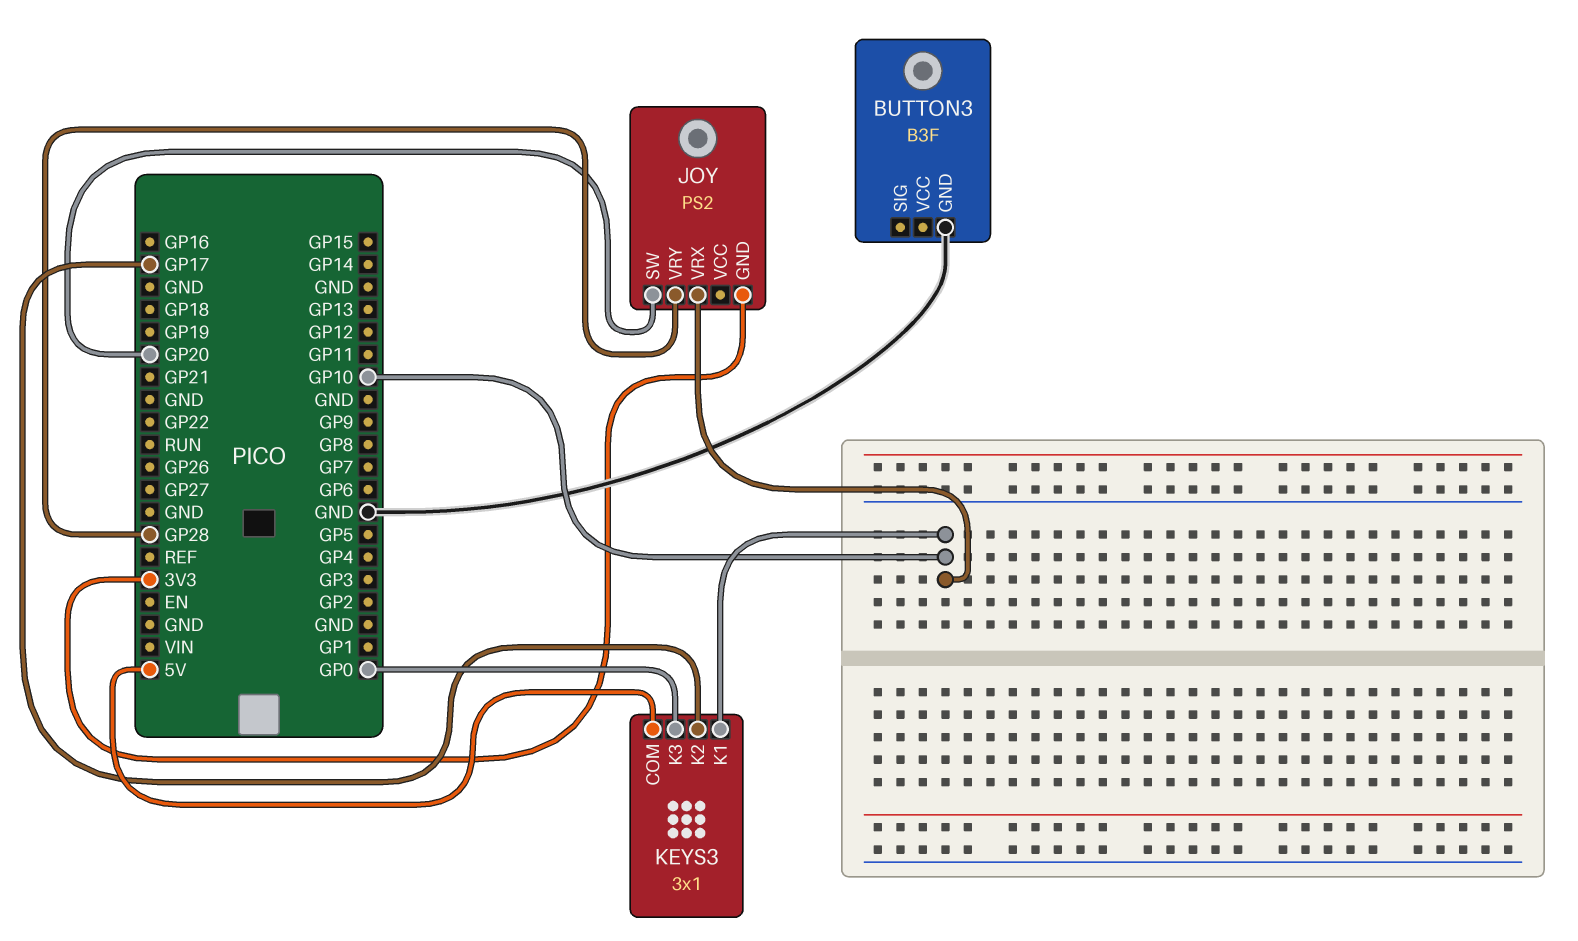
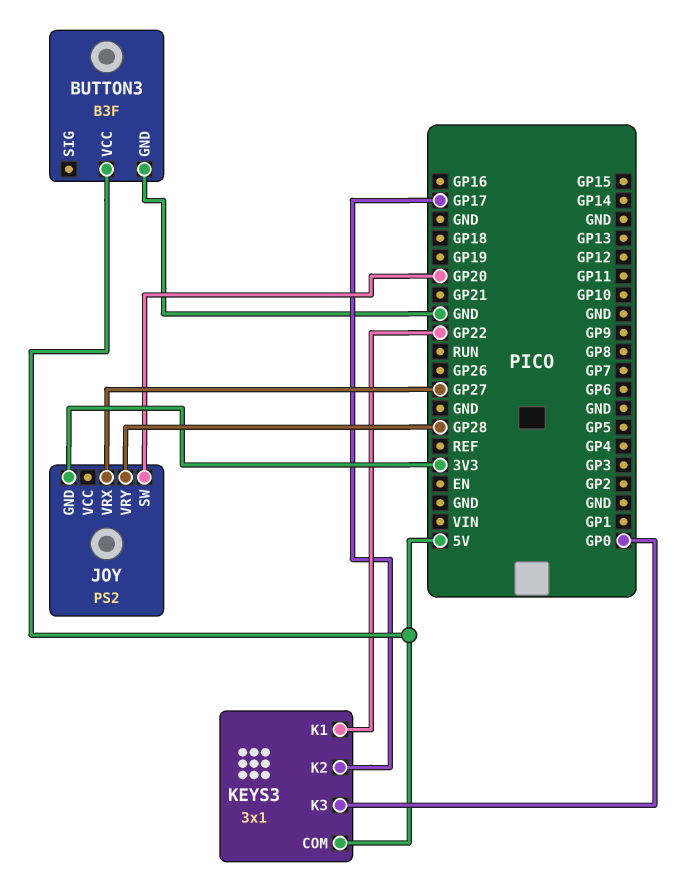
BUTTON3 pin VCC: none -> 5V
JOY pin VRX: GP10 -> GP27
KEYS3 pin K1: GP10 -> GP22

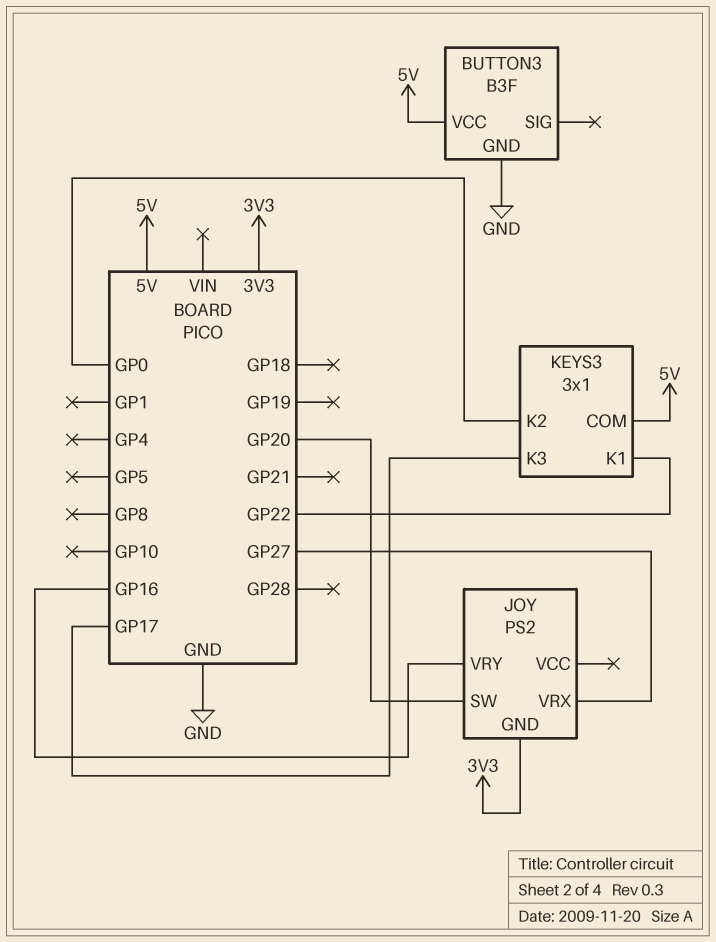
JOY pin VRY: GP28 -> GP16
KEYS3 pin K2: GP17 -> GP0
KEYS3 pin K3: GP0 -> GP17

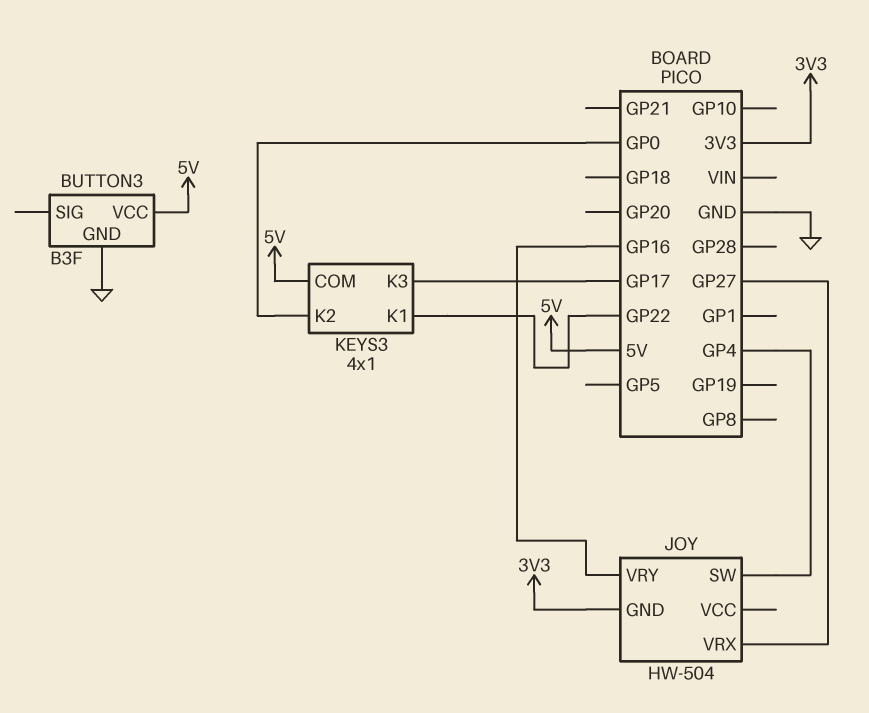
JOY: PS2 -> HW-504
JOY pin SW: GP20 -> GP4
KEYS3: 3x1 -> 4x1

